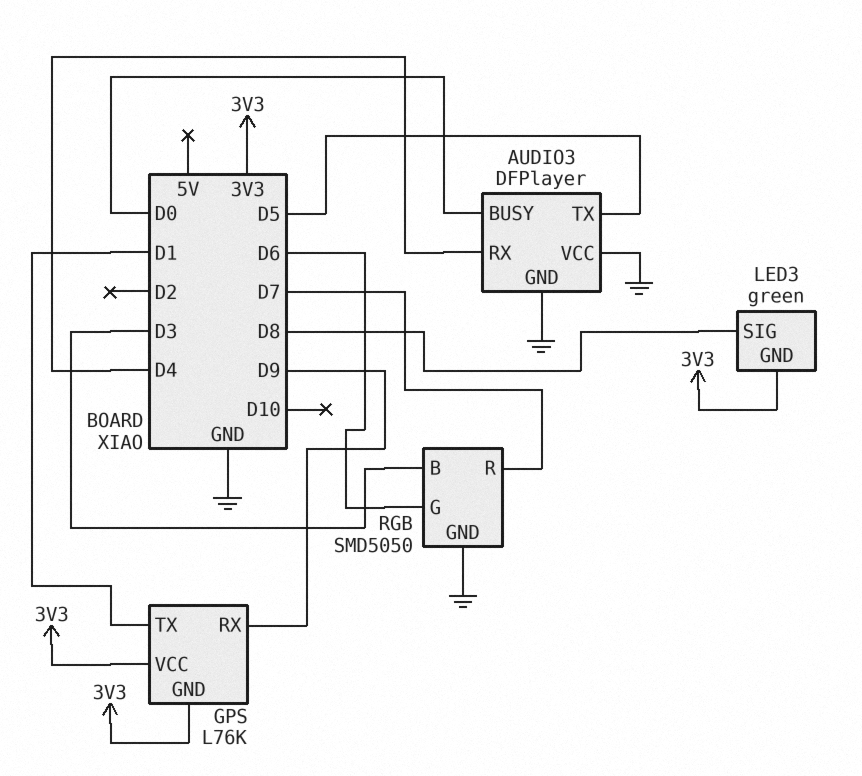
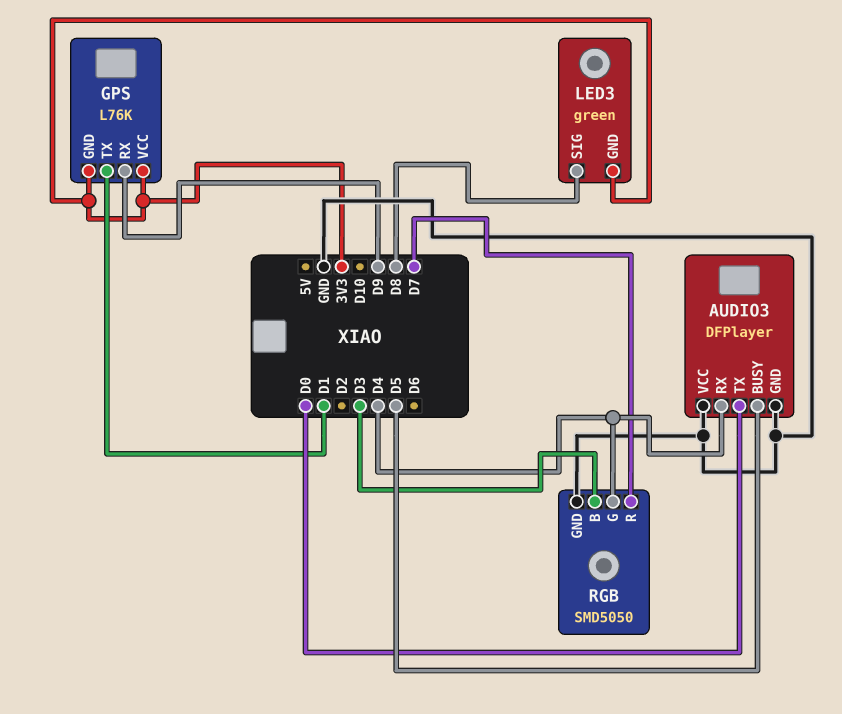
AUDIO3 pin BUSY: D0 -> D5
AUDIO3 pin TX: D5 -> D0
RGB pin G: D6 -> D4

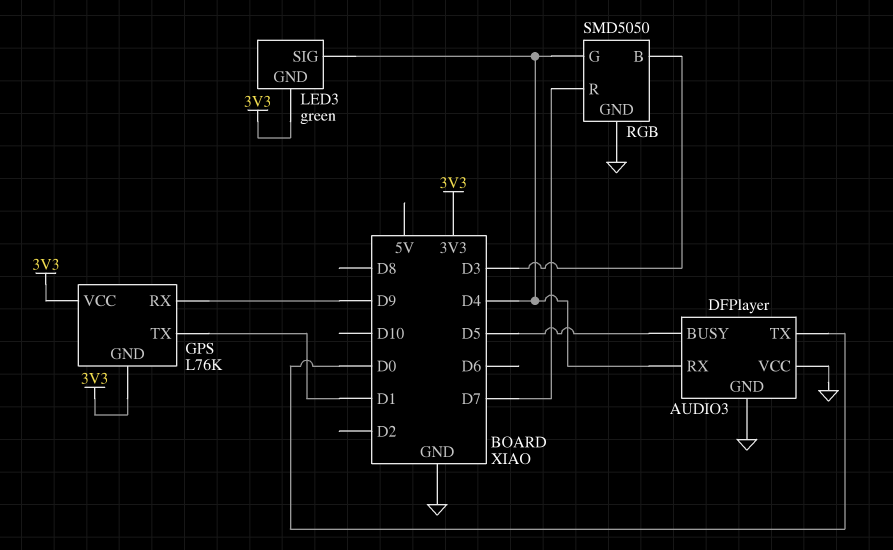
LED3 pin SIG: D8 -> D4

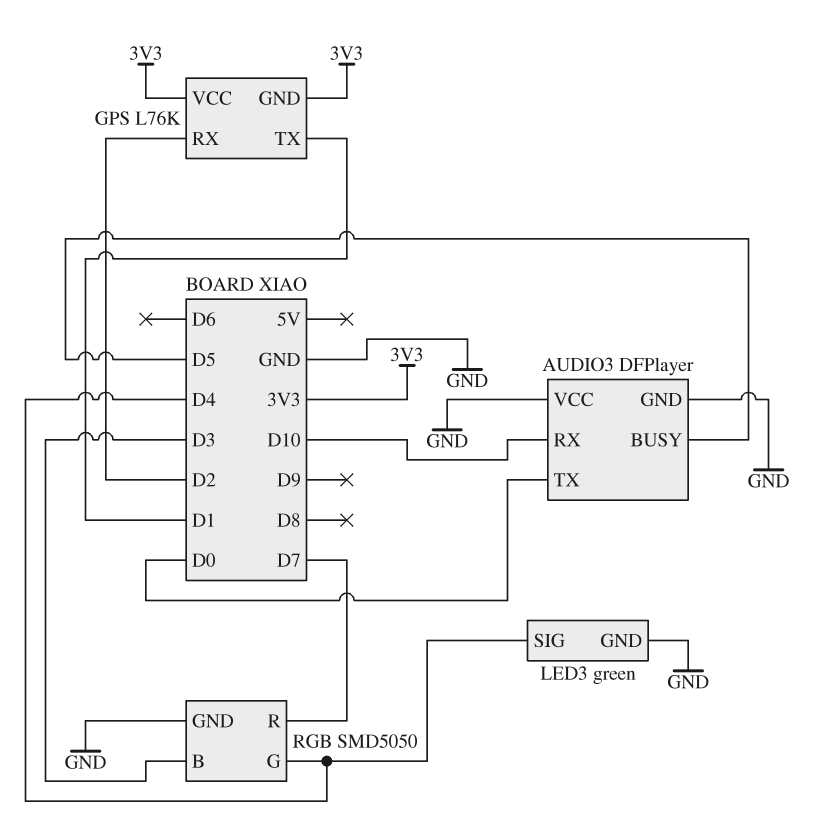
AUDIO3 pin RX: D4 -> D10
GPS pin RX: D9 -> D2
LED3 pin GND: 3V3 -> GND

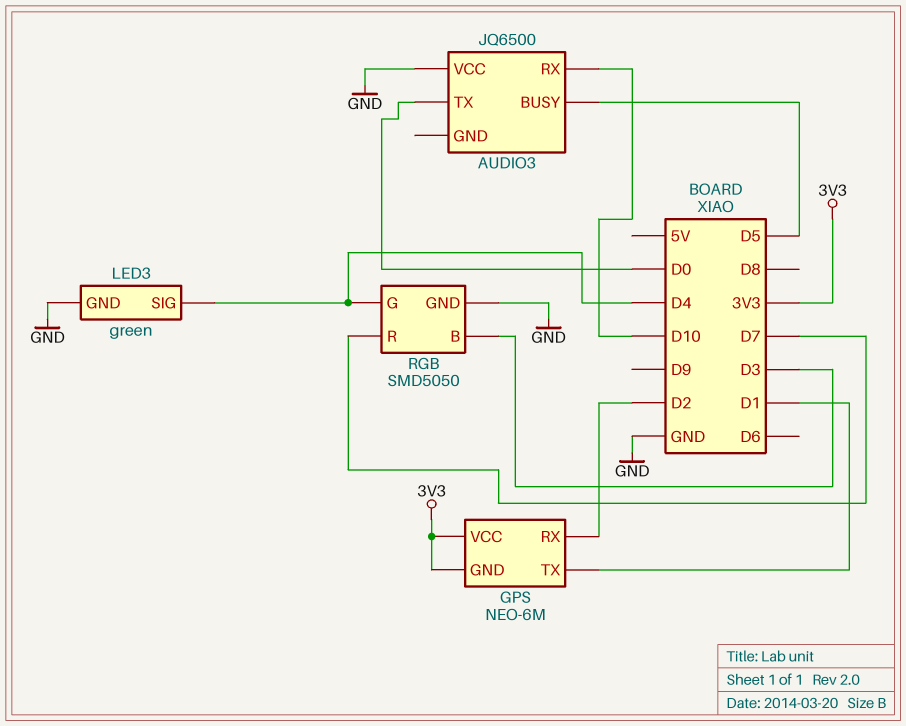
AUDIO3: DFPlayer -> JQ6500
AUDIO3 pin GND: GND -> none
GPS: L76K -> NEO-6M

